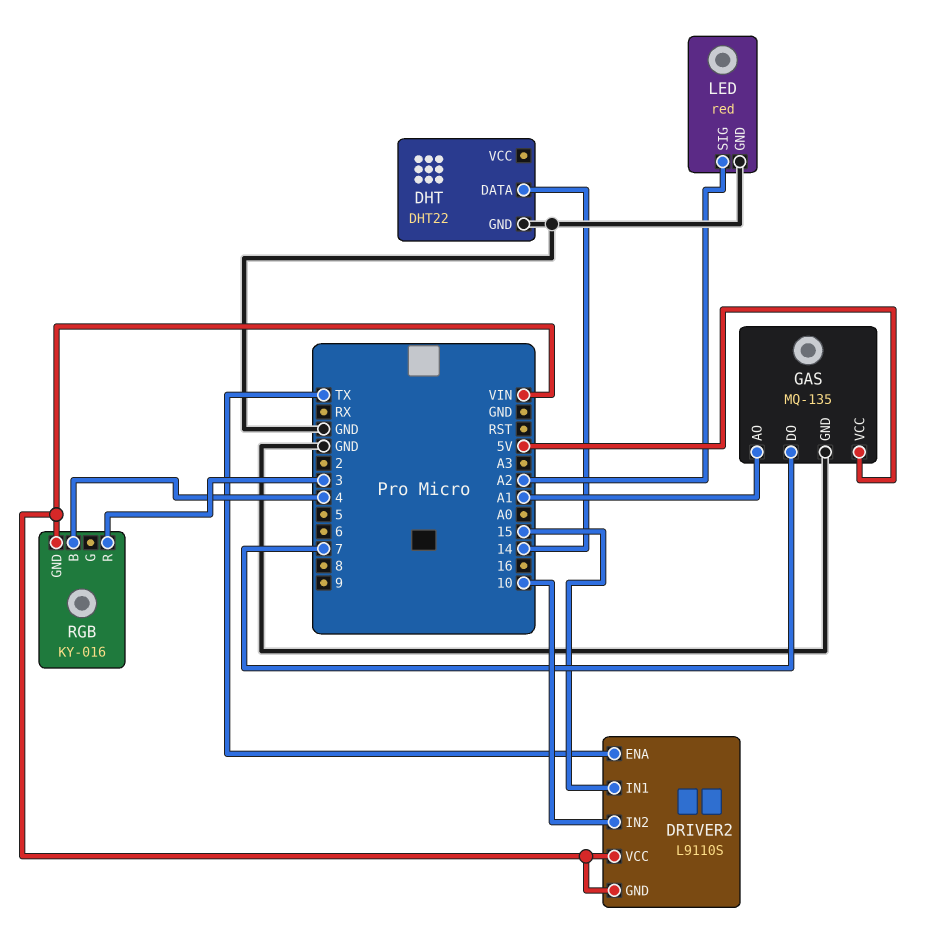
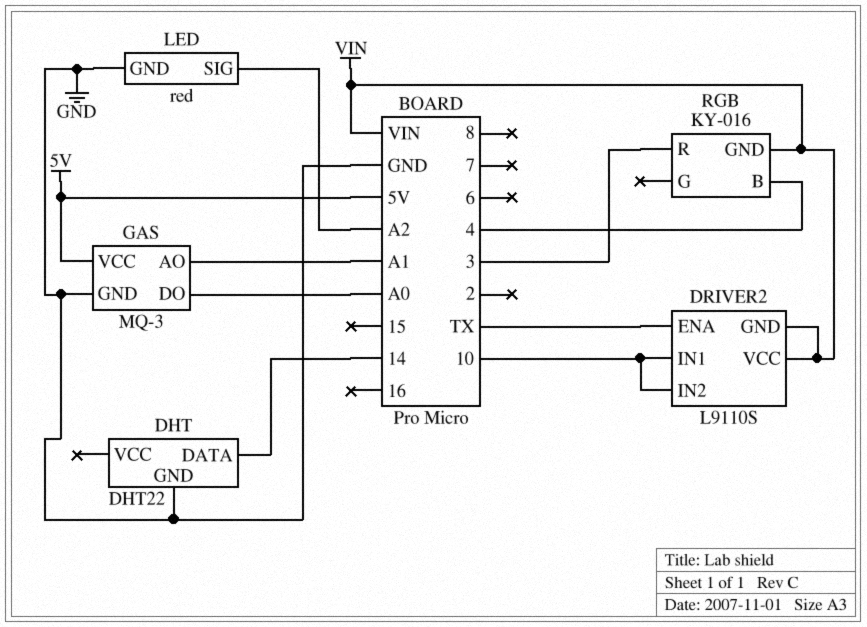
DRIVER2 pin IN1: 15 -> 10
GAS: MQ-135 -> MQ-3
GAS pin DO: 7 -> A0

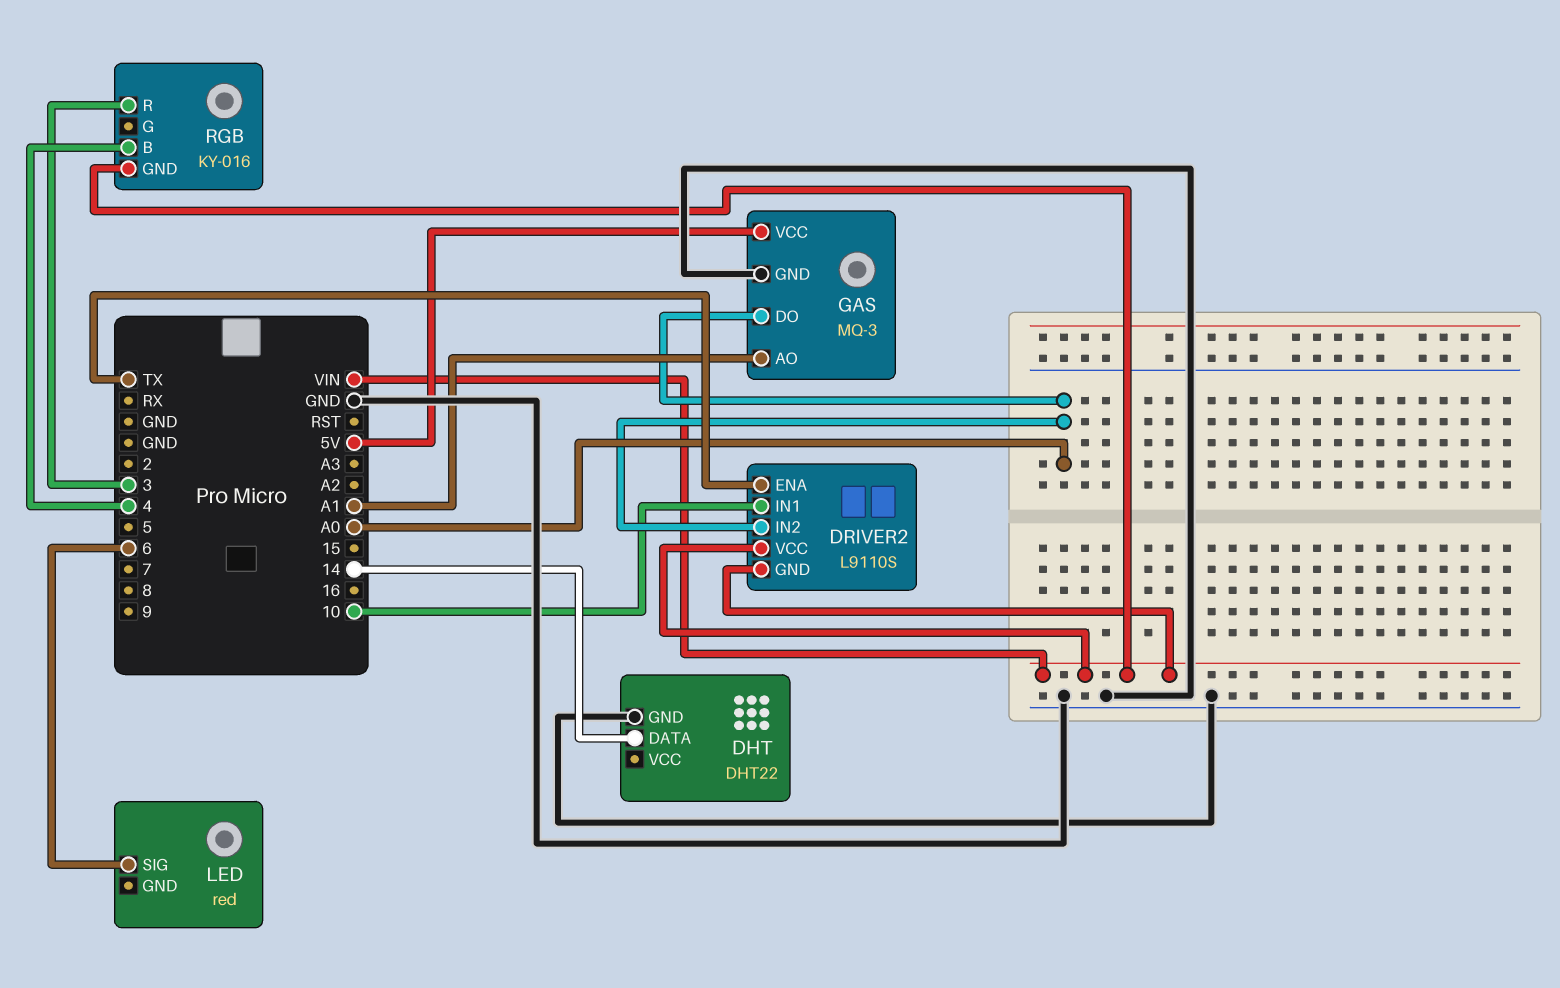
DRIVER2 pin IN2: 10 -> A0
LED pin GND: GND -> none
LED pin SIG: A2 -> 6

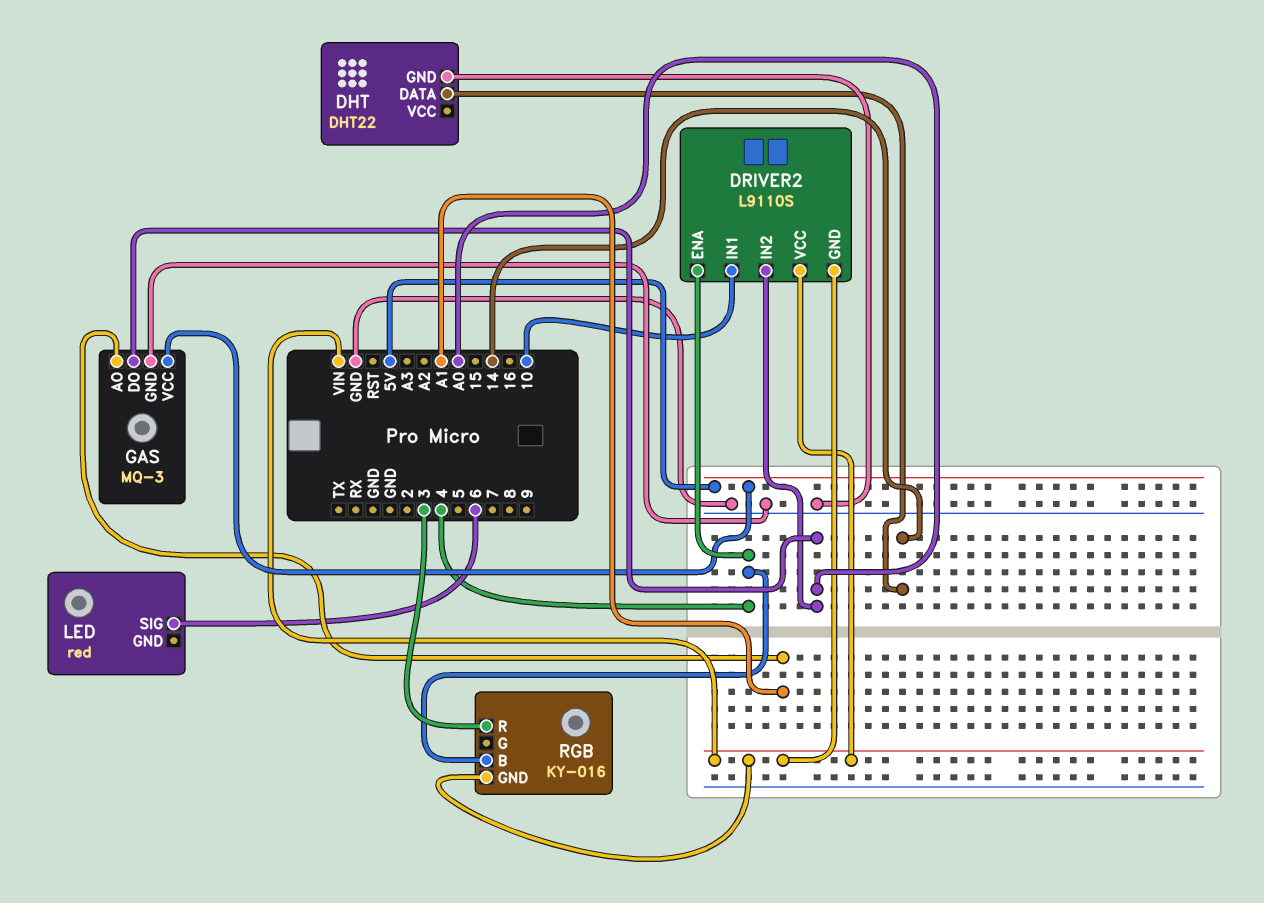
DRIVER2 pin ENA: TX -> 4

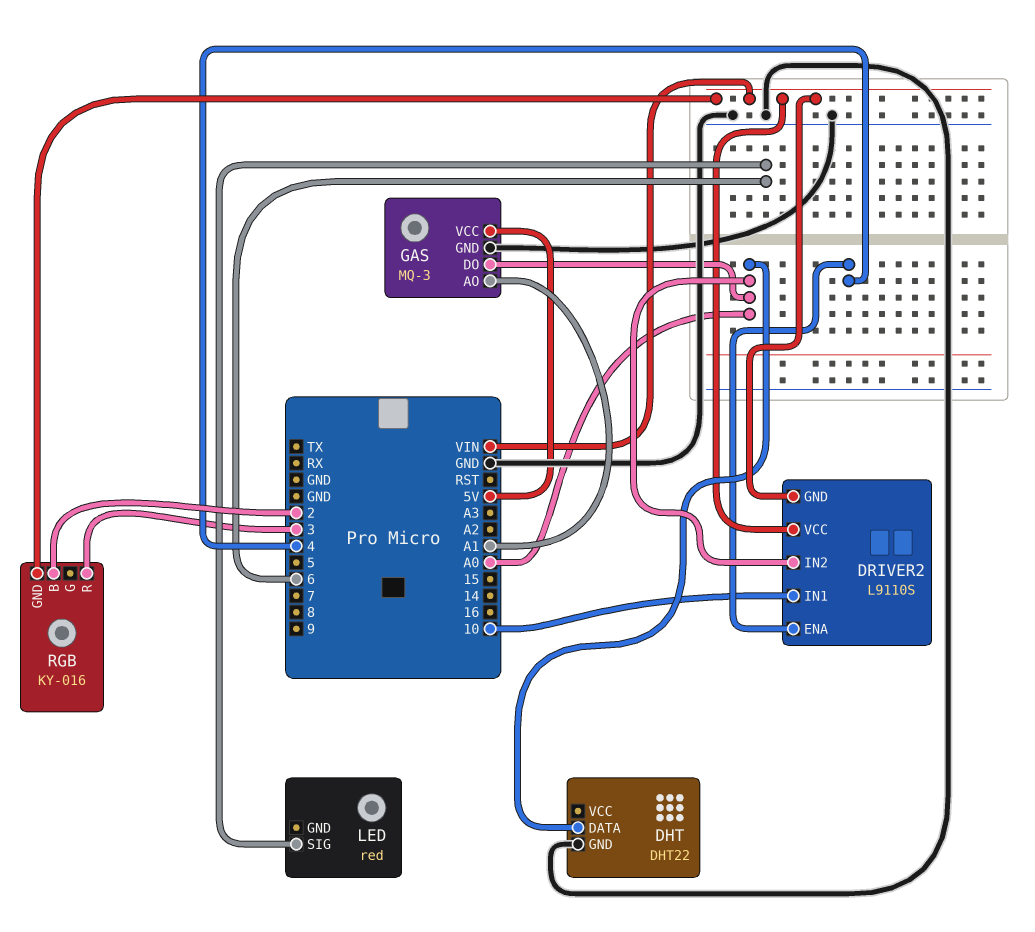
DHT pin DATA: 14 -> A0
RGB pin B: 4 -> 2

